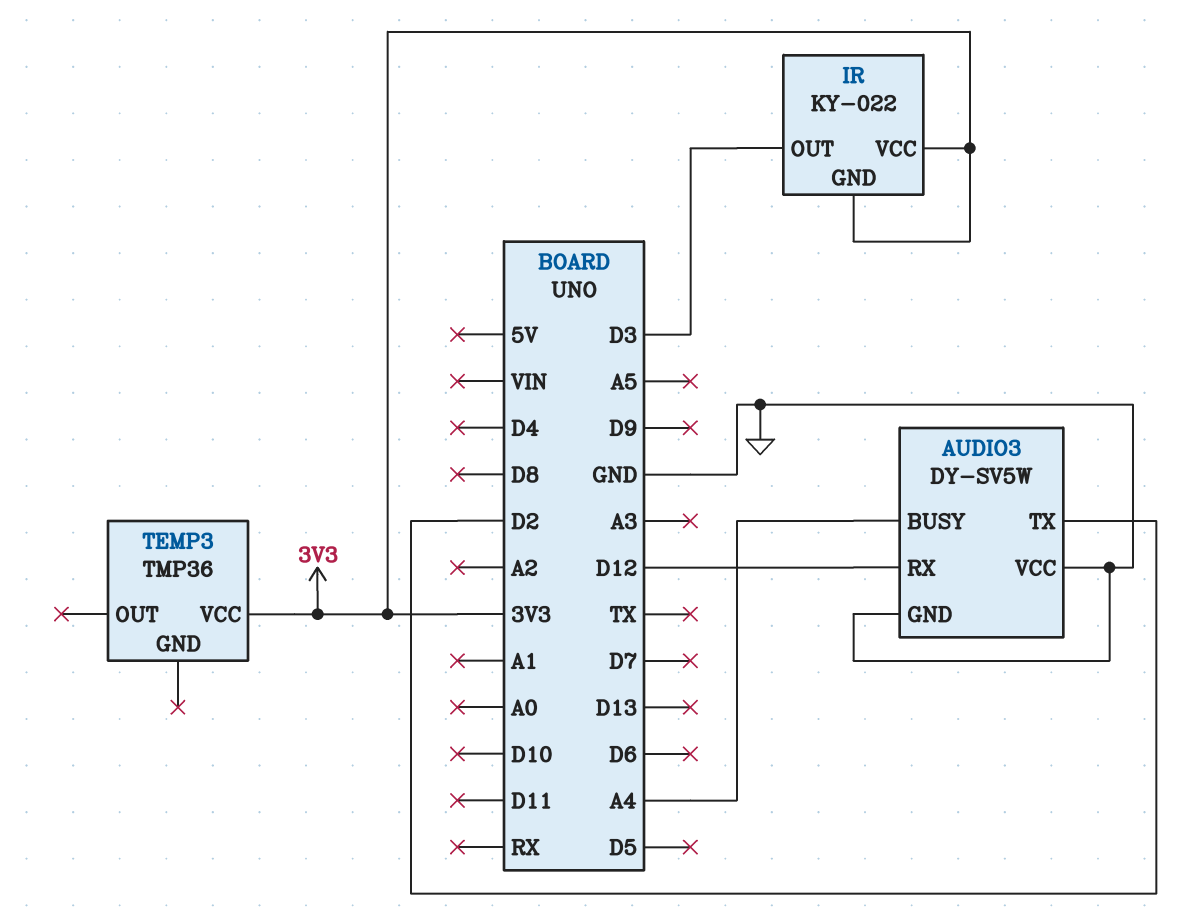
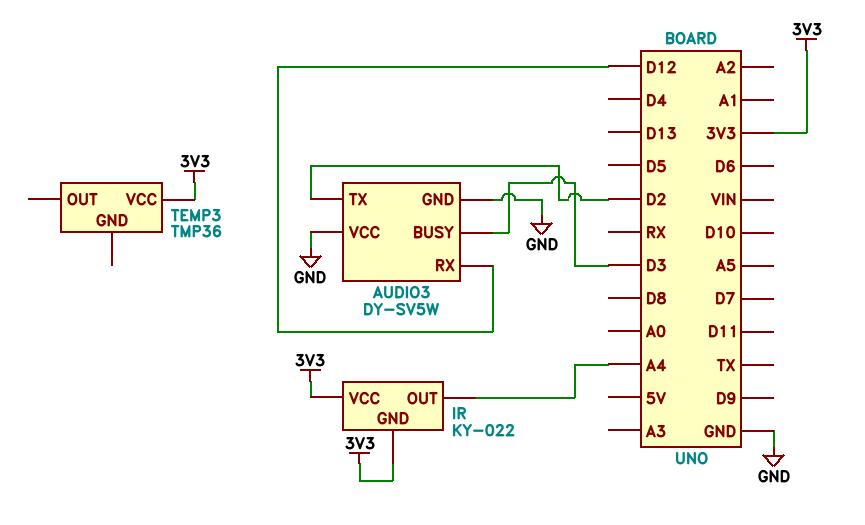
AUDIO3 pin BUSY: A4 -> D3
IR pin OUT: D3 -> A4

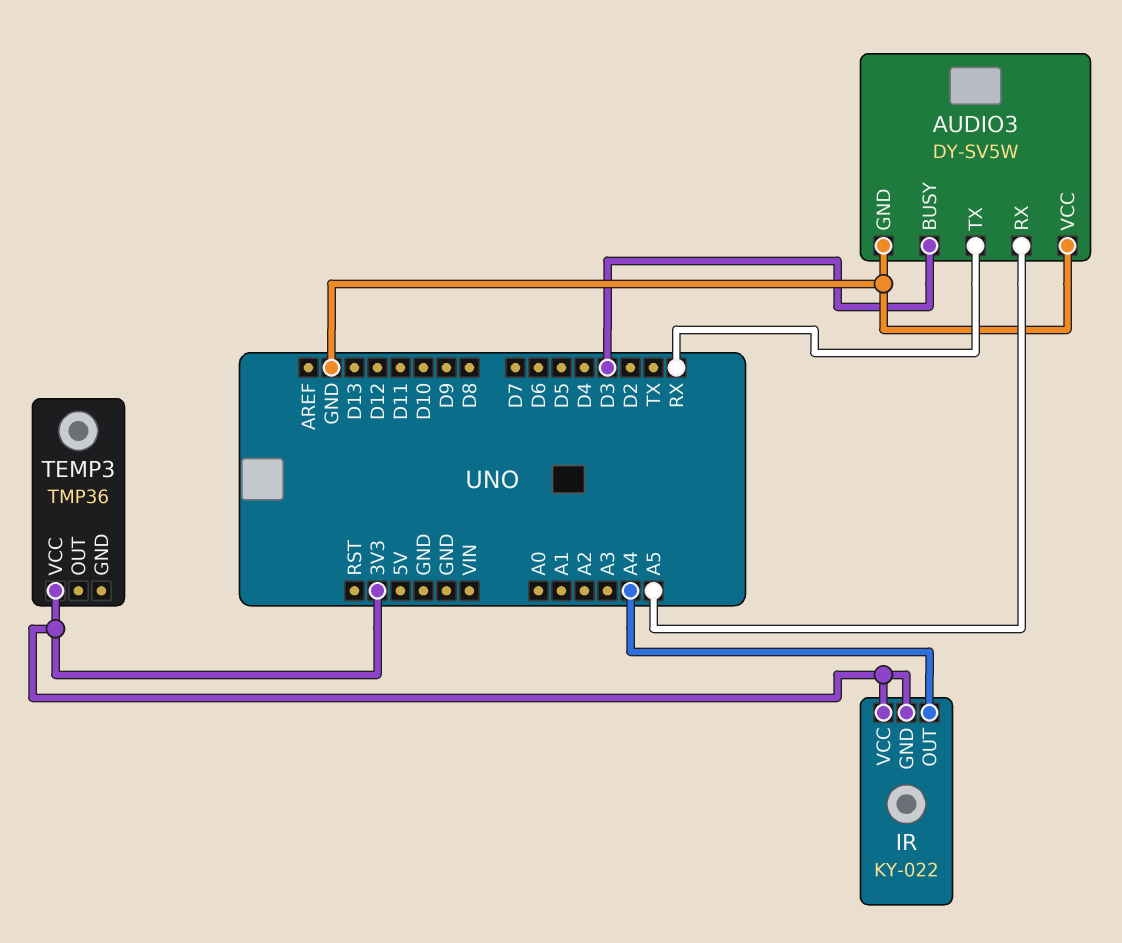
AUDIO3 pin RX: D12 -> A5
AUDIO3 pin TX: D2 -> RX

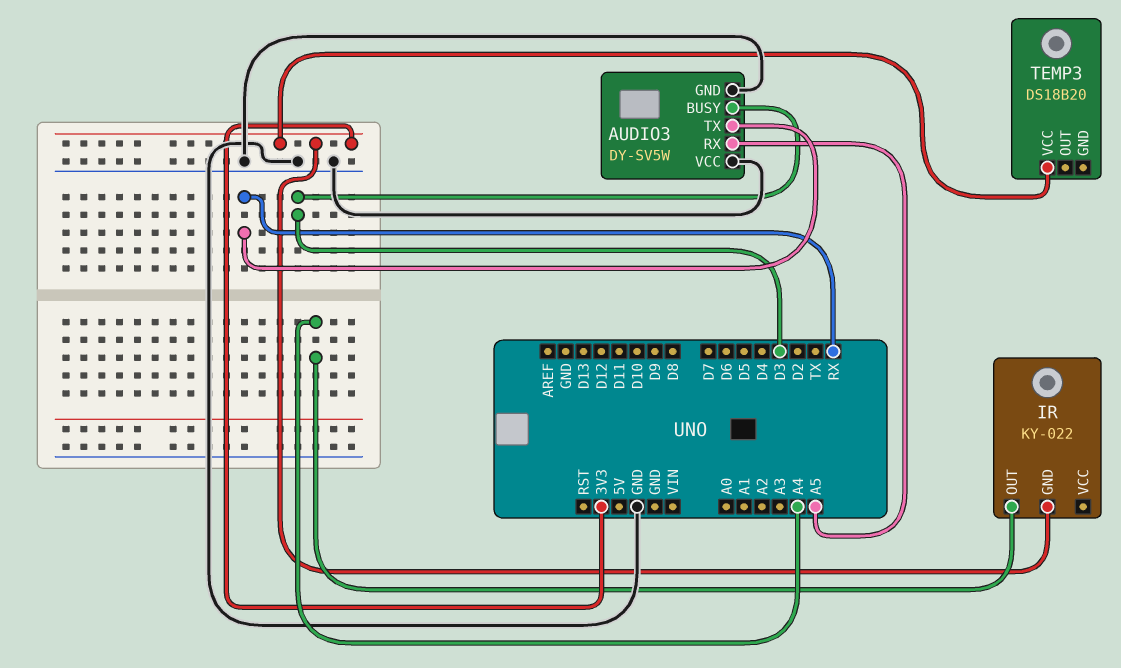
IR pin VCC: 3V3 -> none
TEMP3: TMP36 -> DS18B20

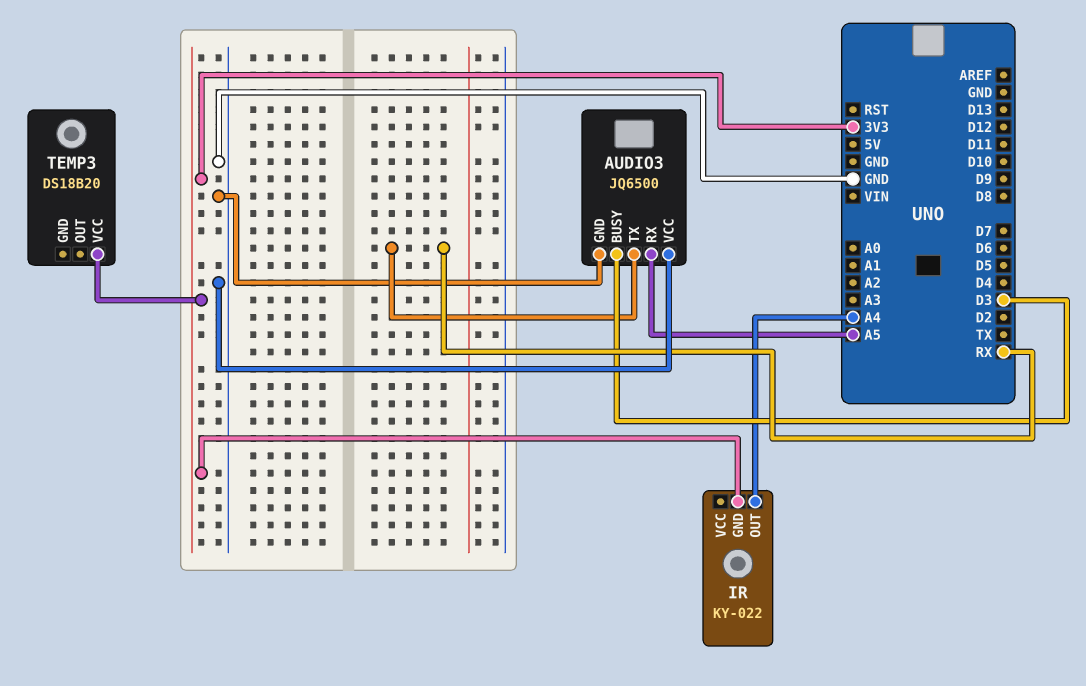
AUDIO3: DY-SV5W -> JQ6500

